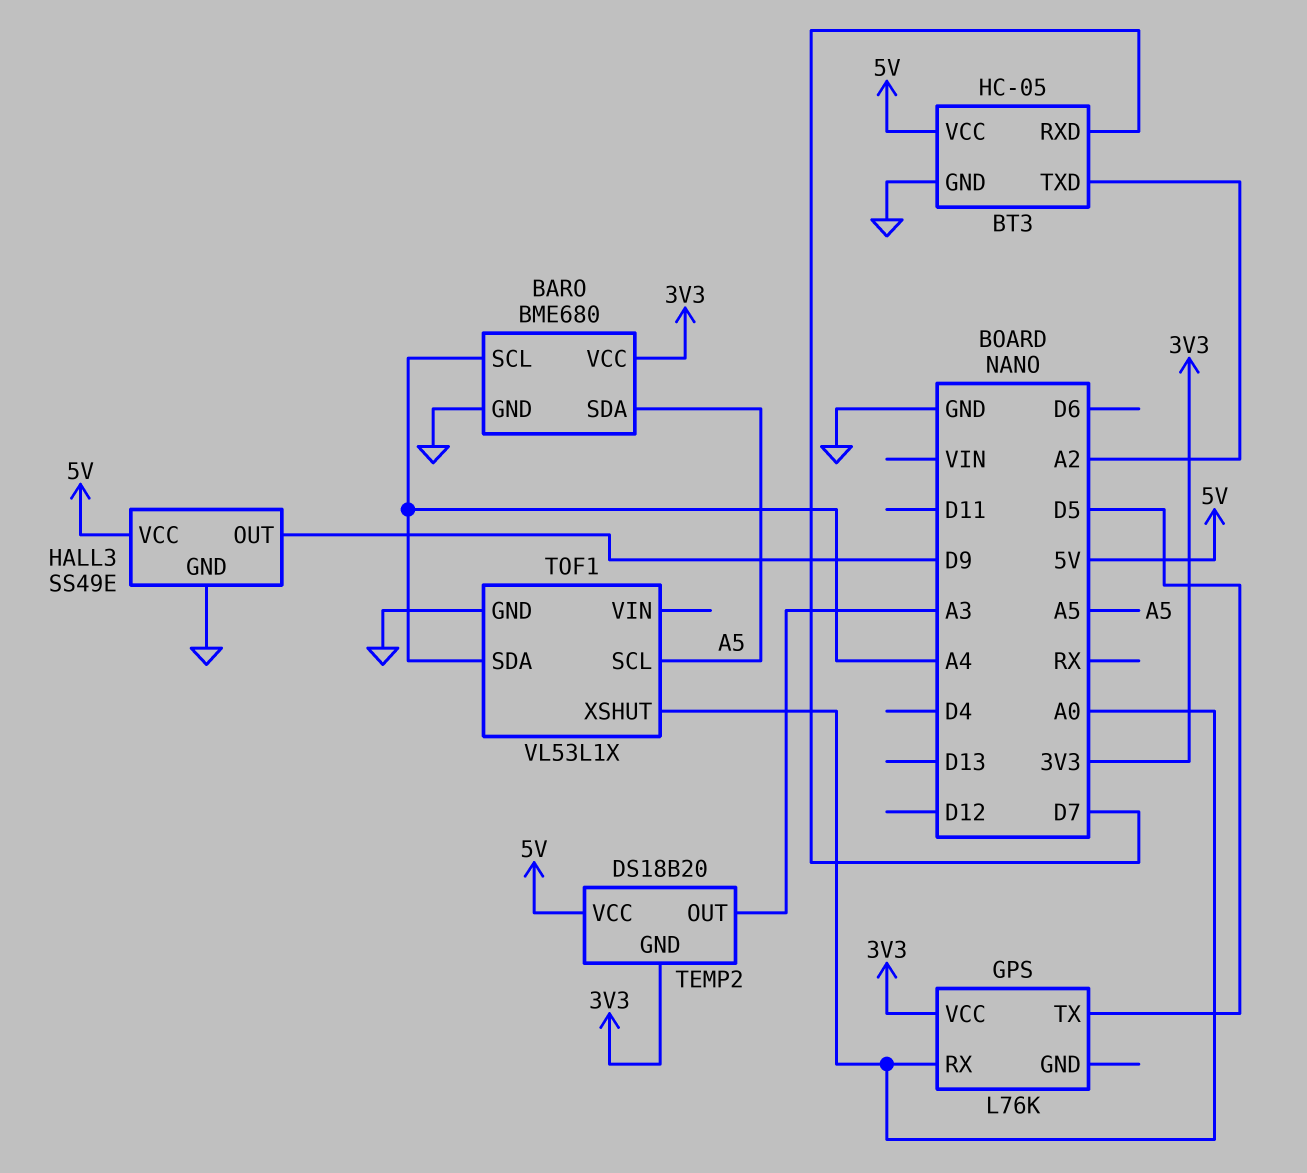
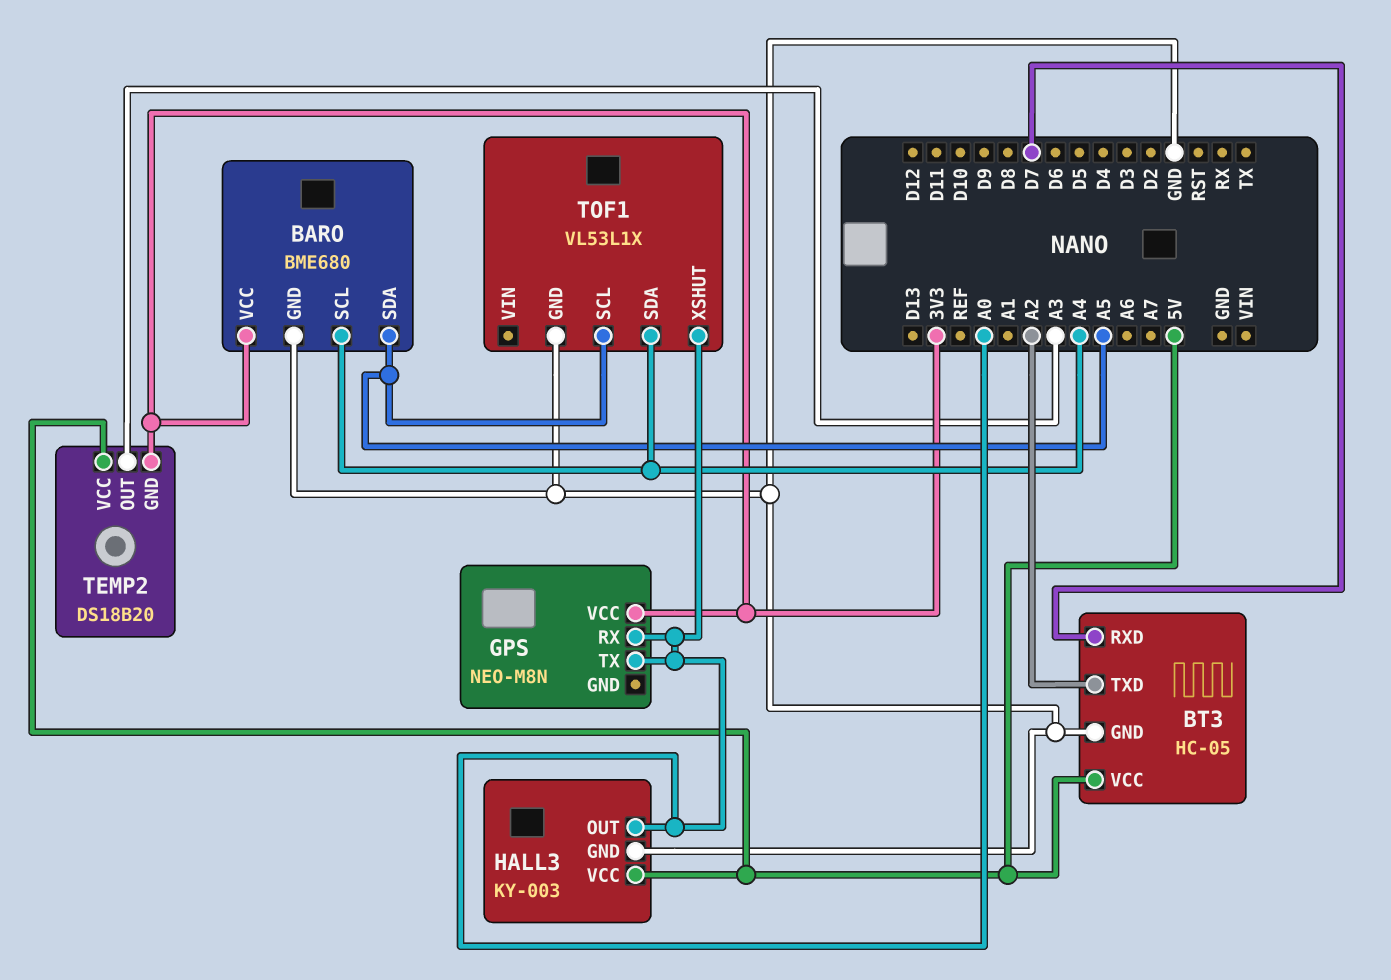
GPS: L76K -> NEO-M8N
GPS pin TX: D5 -> A0
HALL3: SS49E -> KY-003
HALL3 pin OUT: D9 -> A0

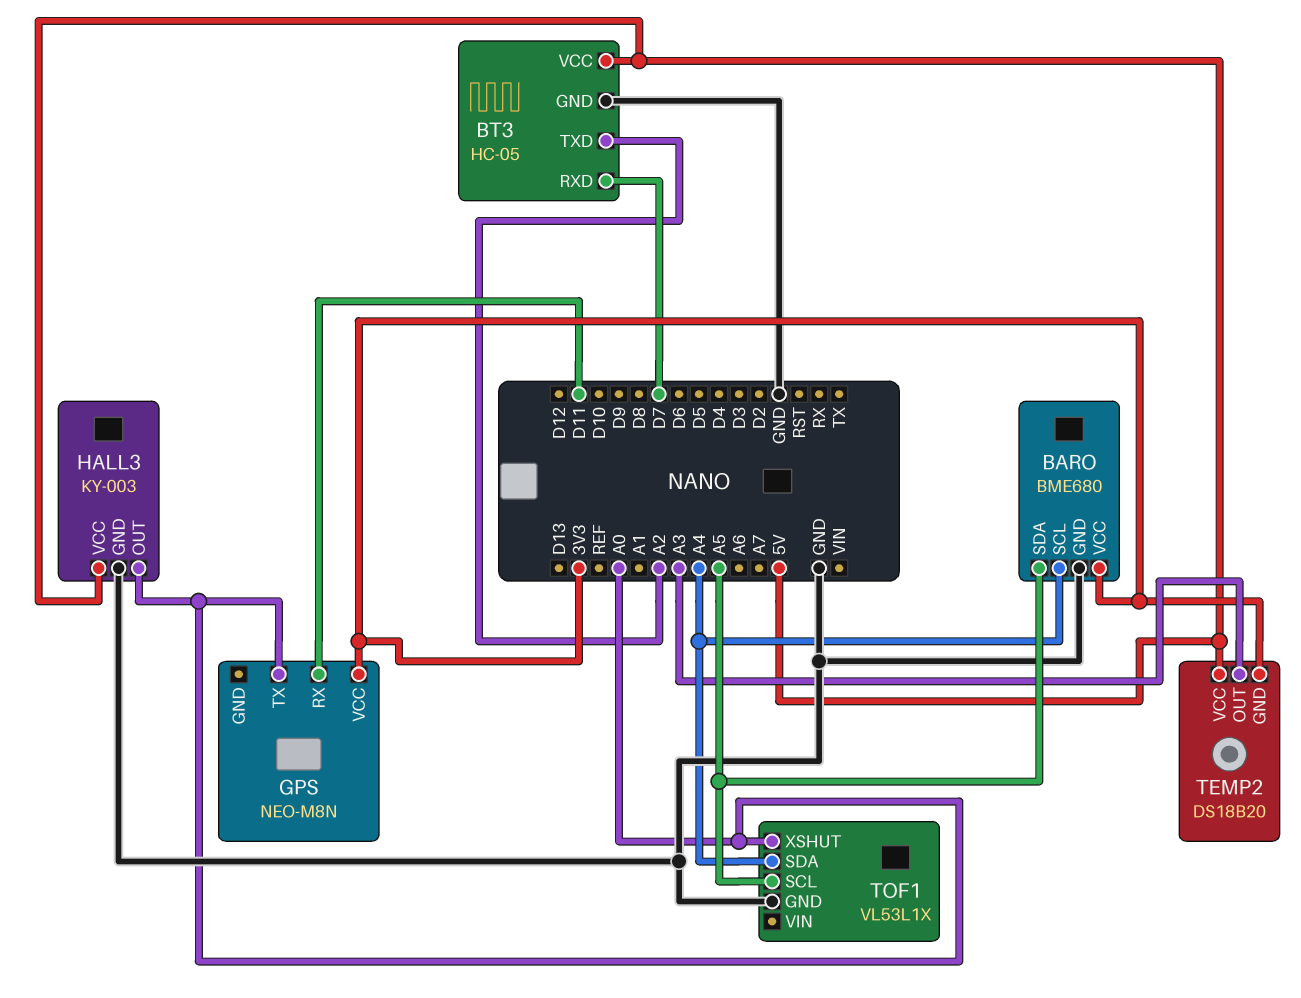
GPS pin RX: A0 -> D11

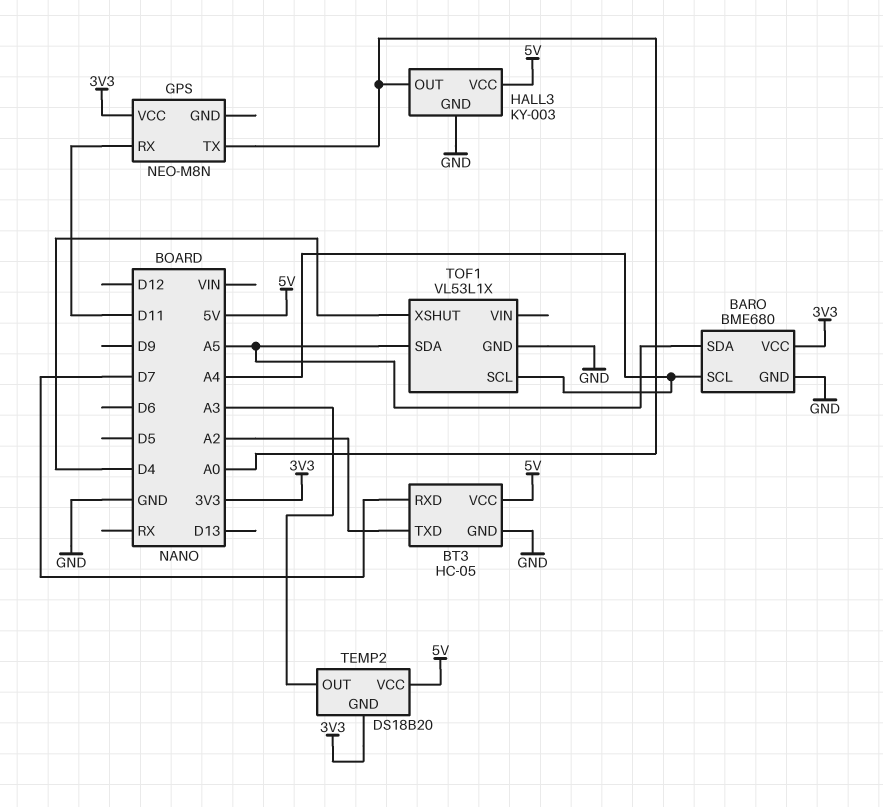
TOF1 pin SCL: A5 -> A4
TOF1 pin SDA: A4 -> A5
TOF1 pin XSHUT: A0 -> D4

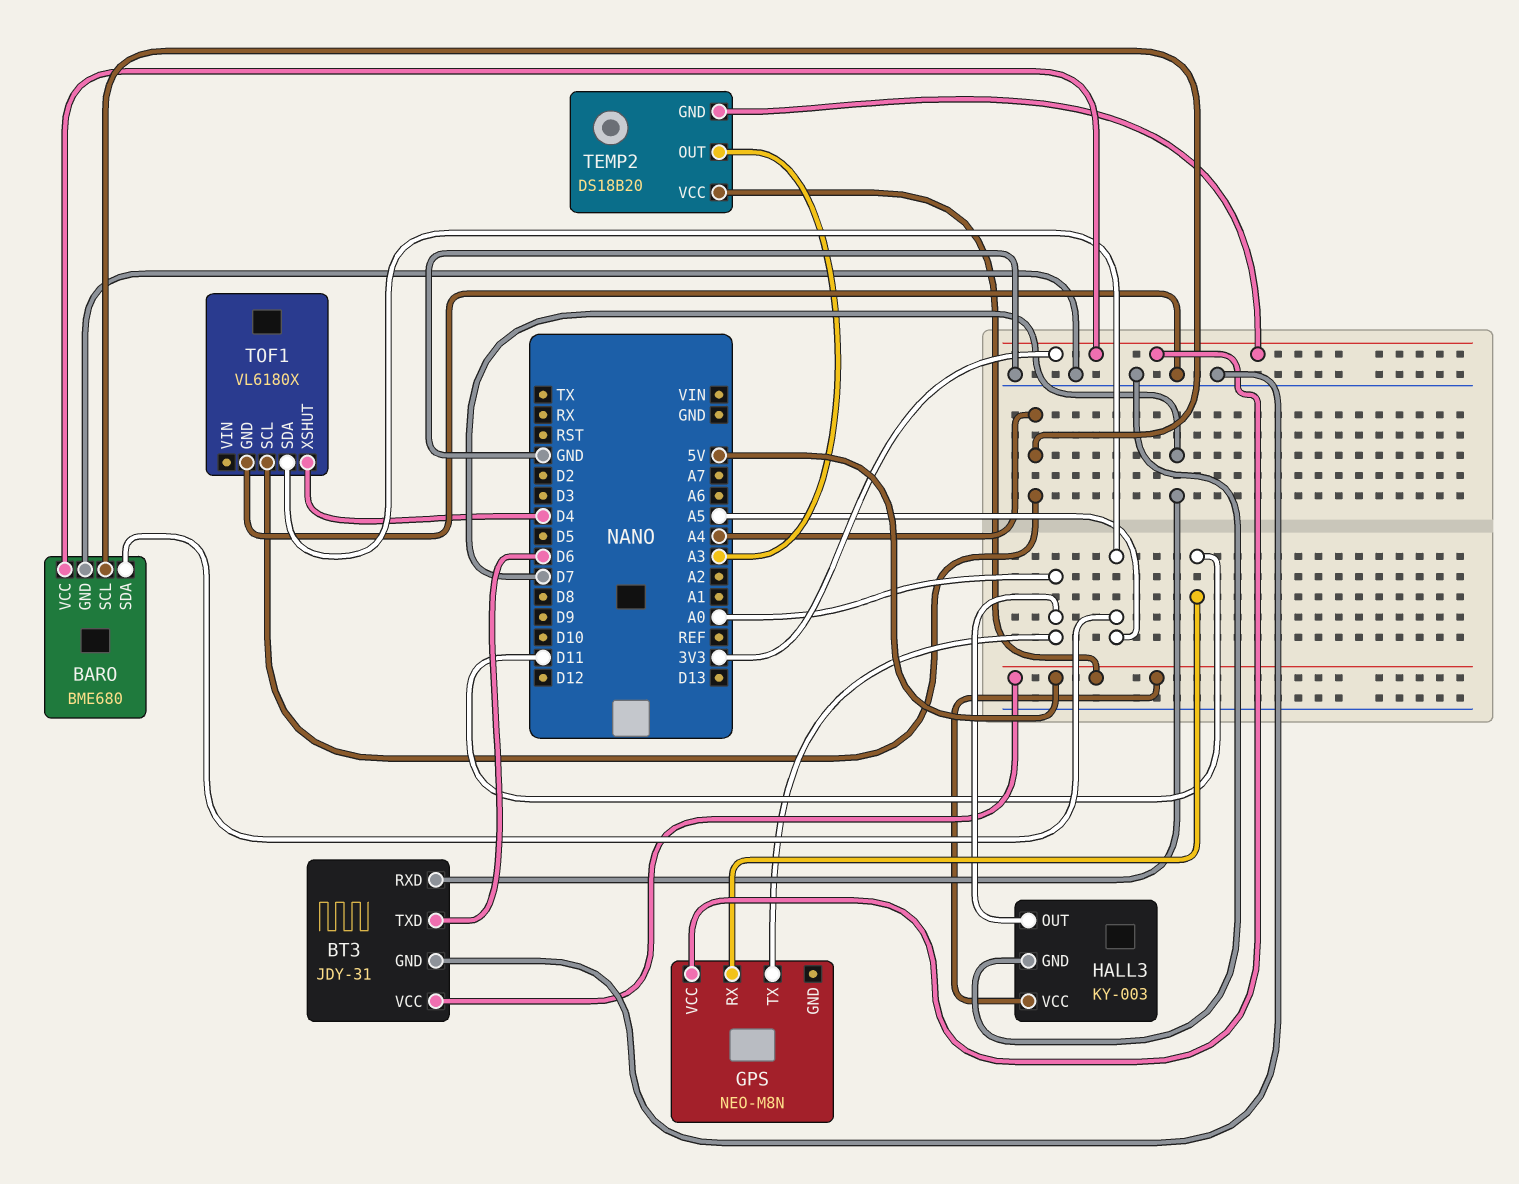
BT3: HC-05 -> JDY-31
BT3 pin TXD: A2 -> D6
TOF1: VL53L1X -> VL6180X

